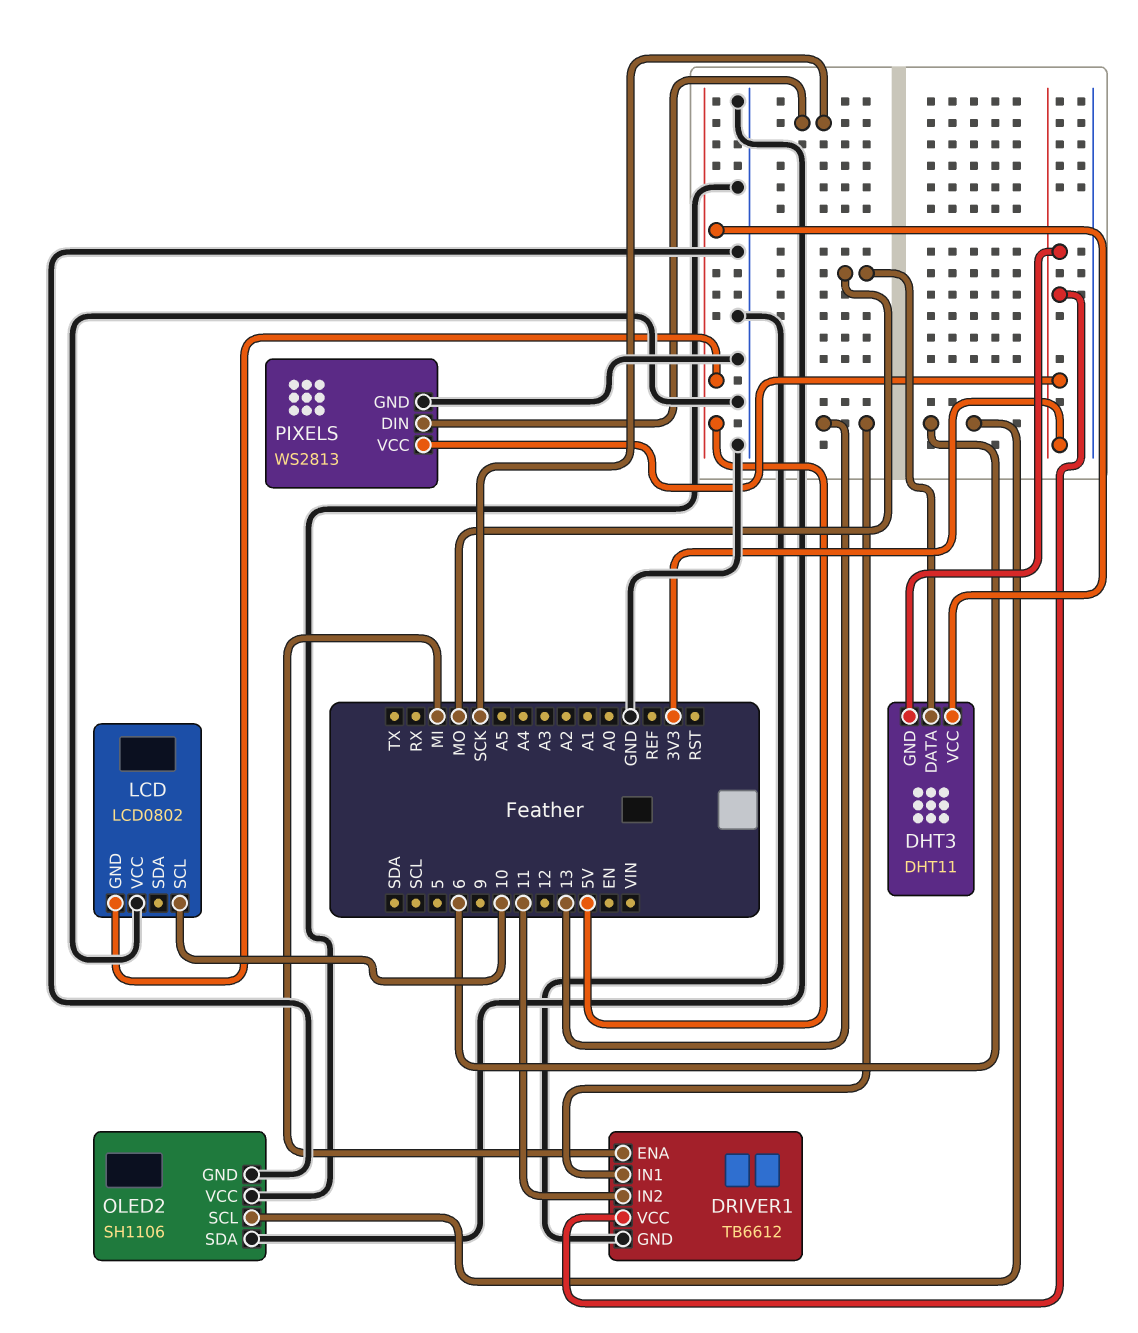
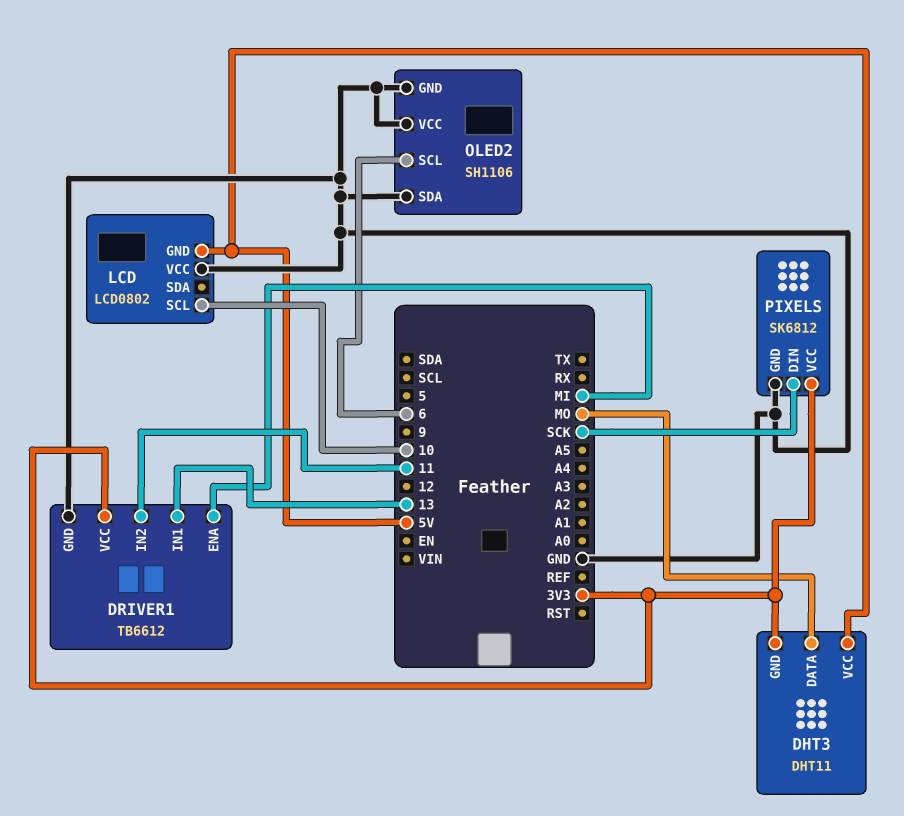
PIXELS: WS2813 -> SK6812

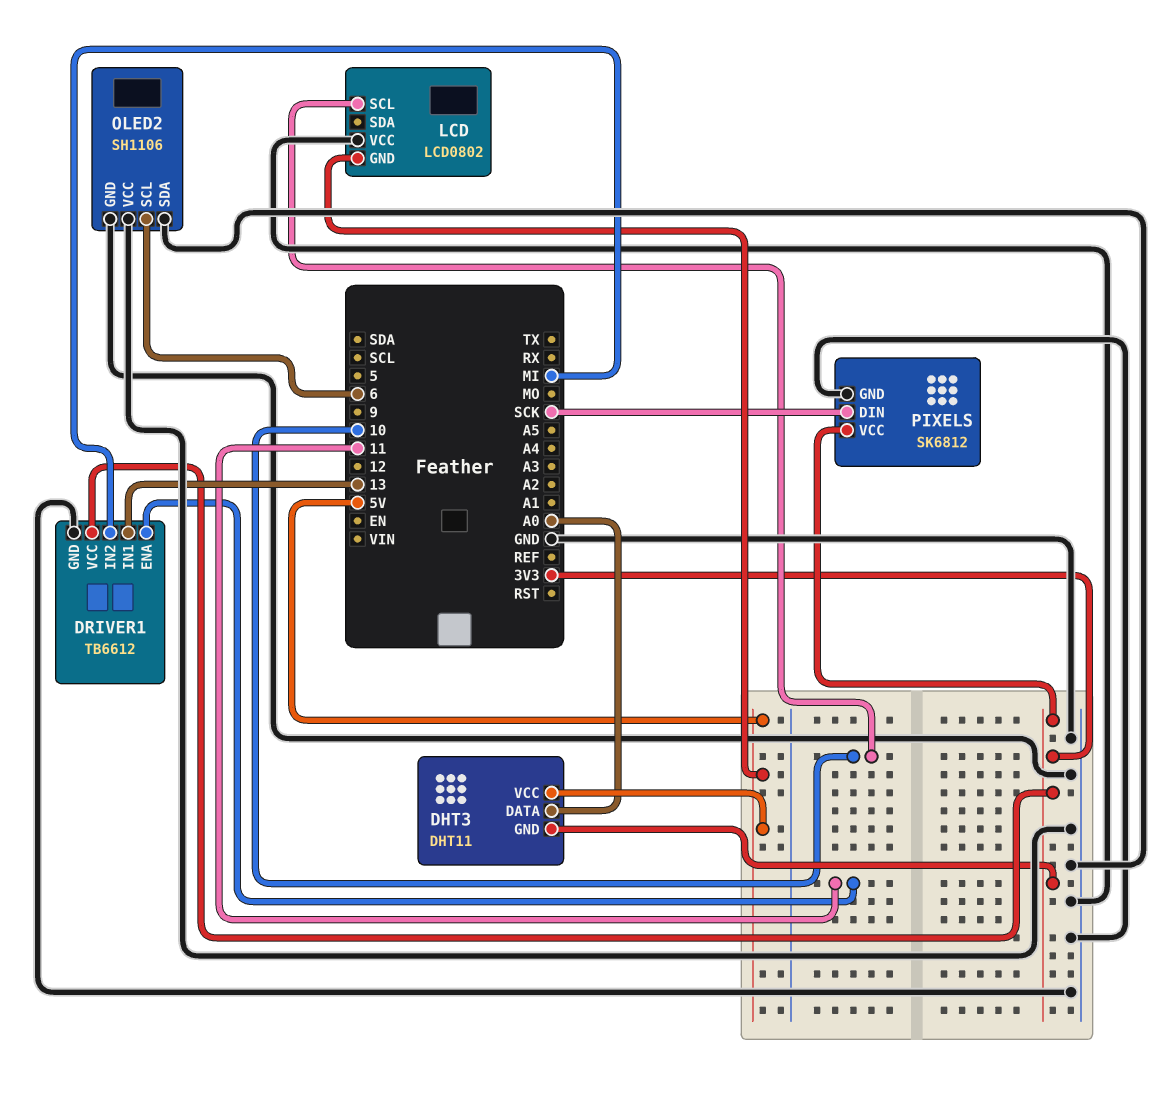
DHT3 pin DATA: MO -> A0
DRIVER1 pin ENA: MI -> 11
DRIVER1 pin IN2: 11 -> MI

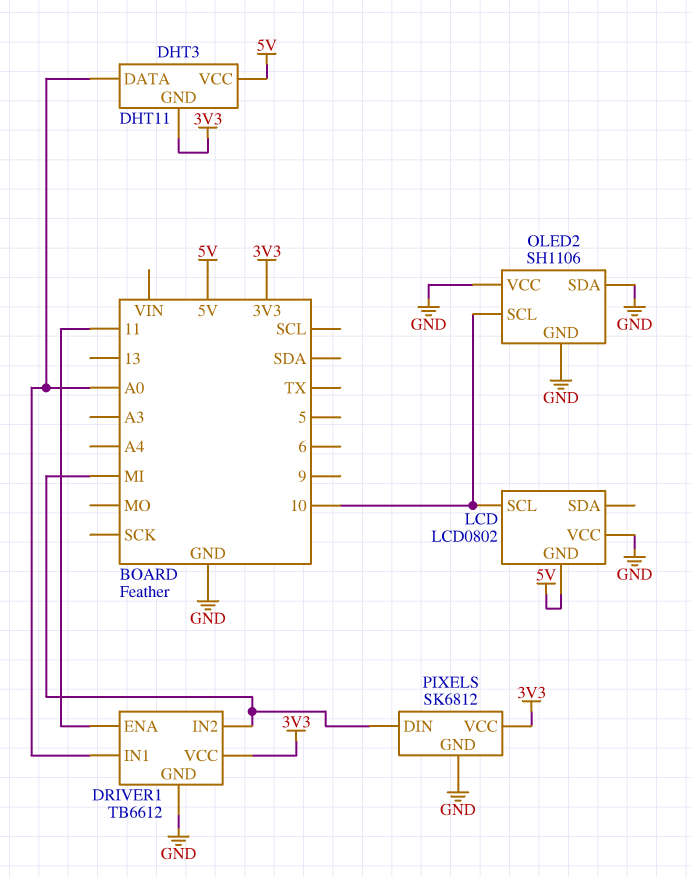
DRIVER1 pin IN1: 13 -> A0
OLED2 pin SCL: 6 -> 10
PIXELS pin DIN: SCK -> MI

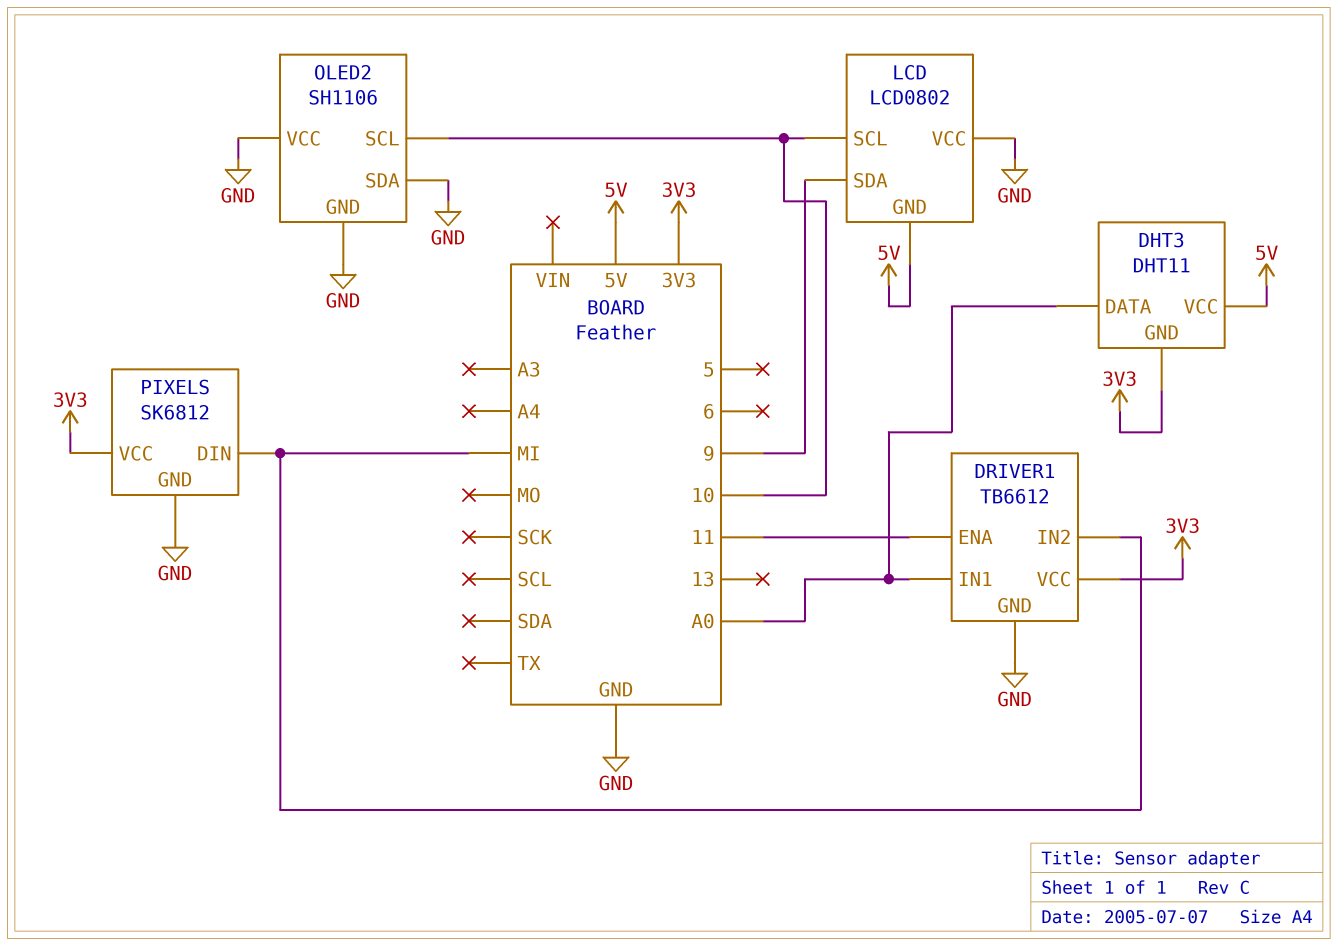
LCD pin SDA: none -> 9

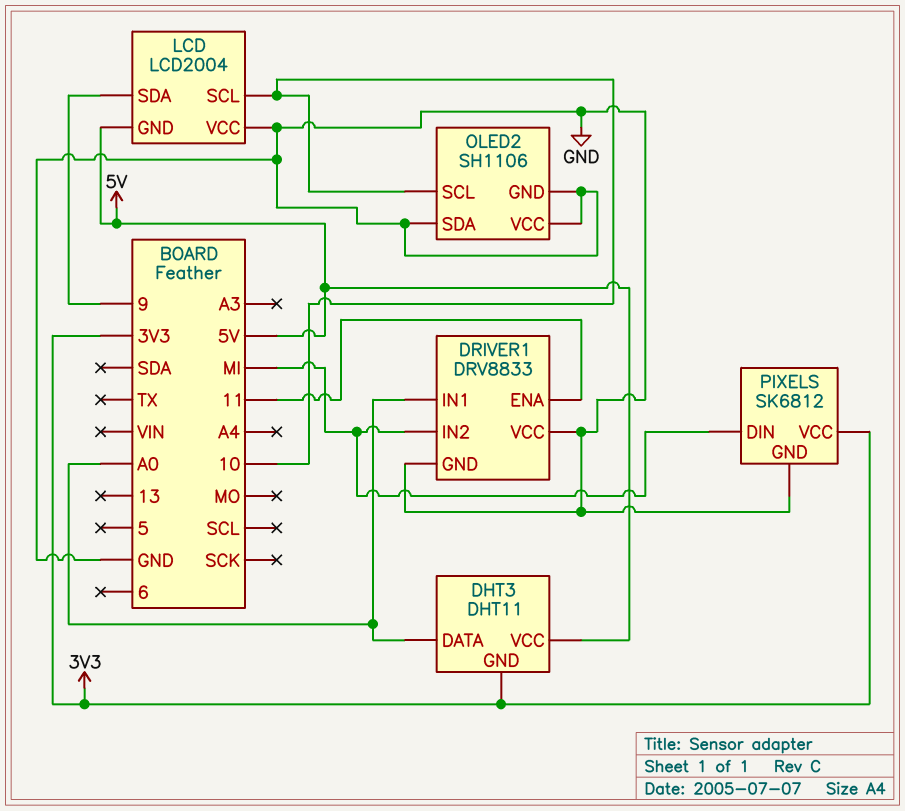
DRIVER1: TB6612 -> DRV8833
DRIVER1 pin VCC: 3V3 -> GND
LCD: LCD0802 -> LCD2004

